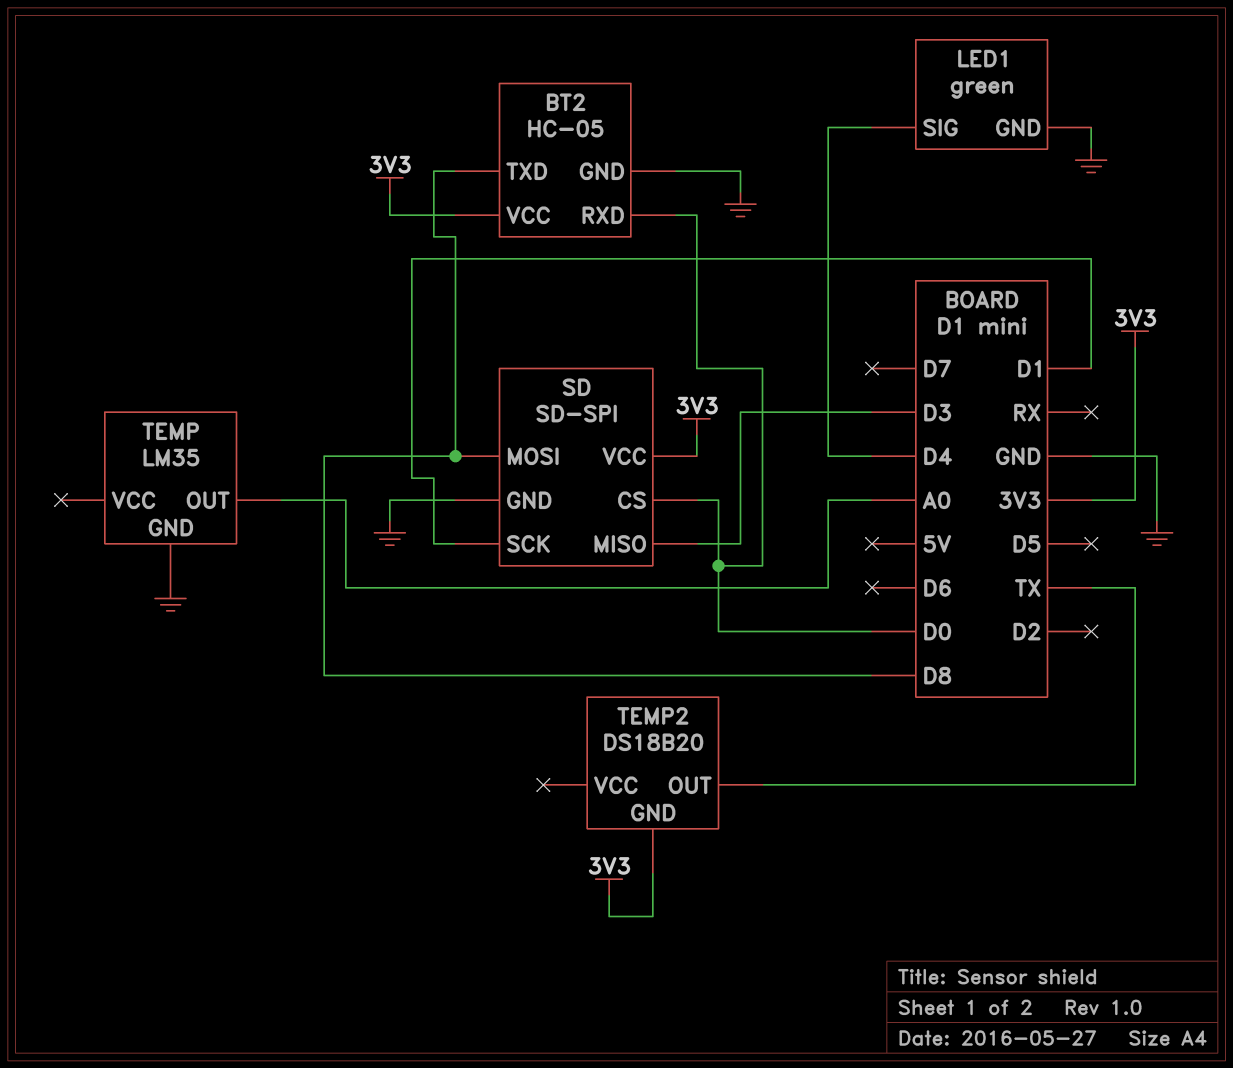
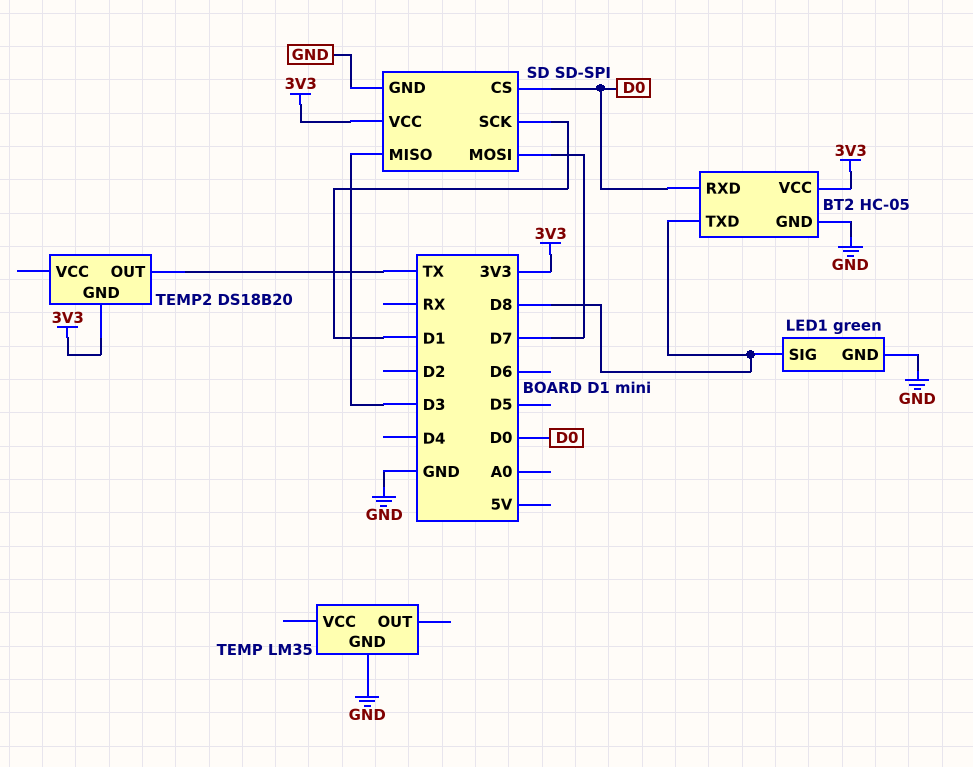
LED1 pin SIG: D4 -> D8
SD pin MOSI: D8 -> D7
TEMP pin OUT: A0 -> none

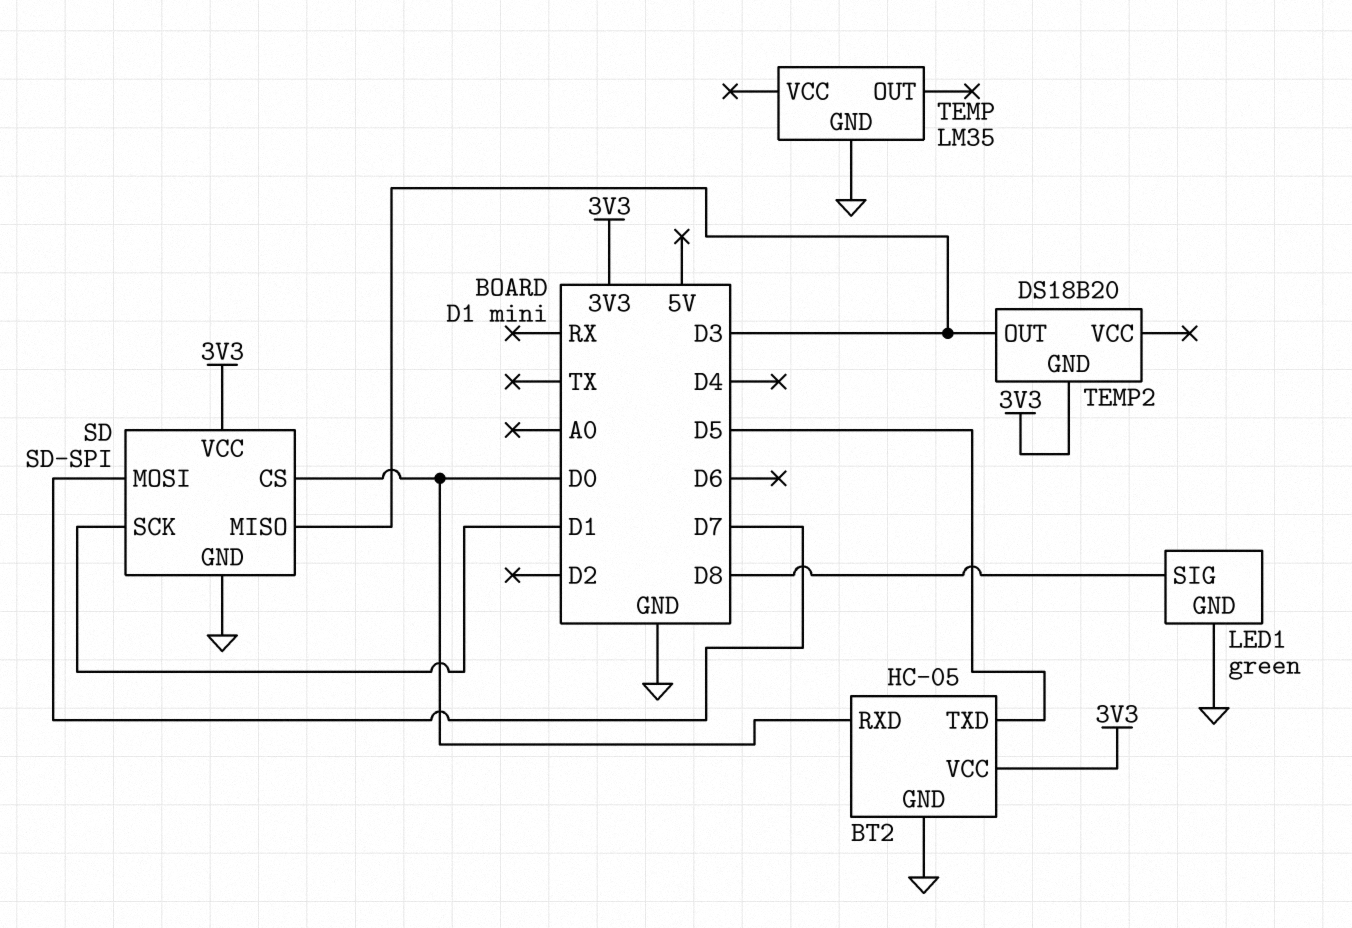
BT2 pin TXD: D8 -> D5
TEMP2 pin OUT: TX -> D3

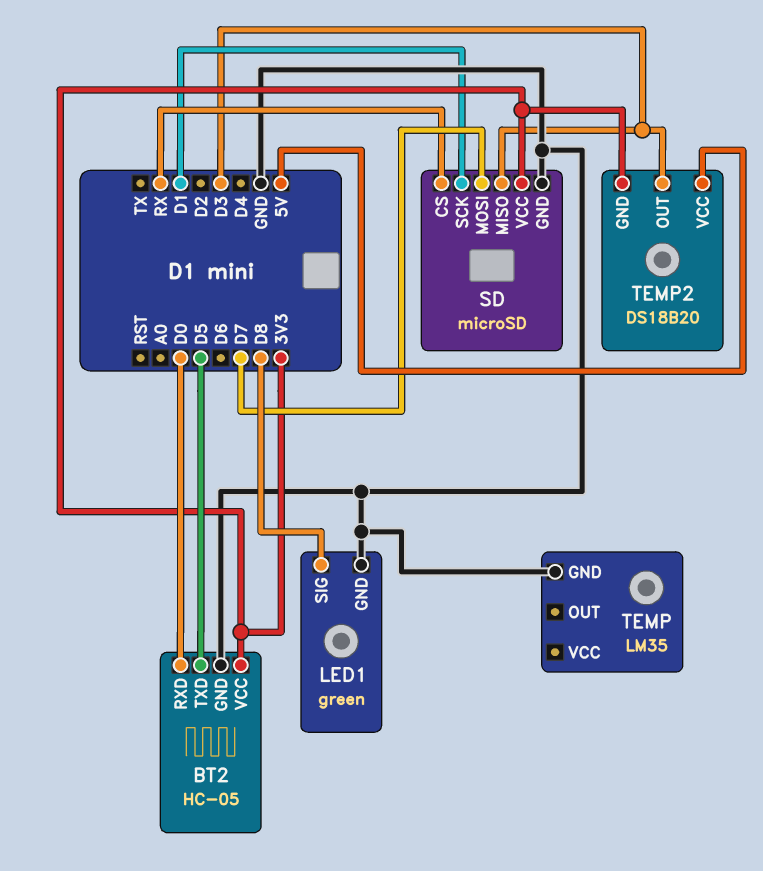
SD: SD-SPI -> microSD
SD pin CS: D0 -> RX
TEMP2 pin VCC: none -> 5V

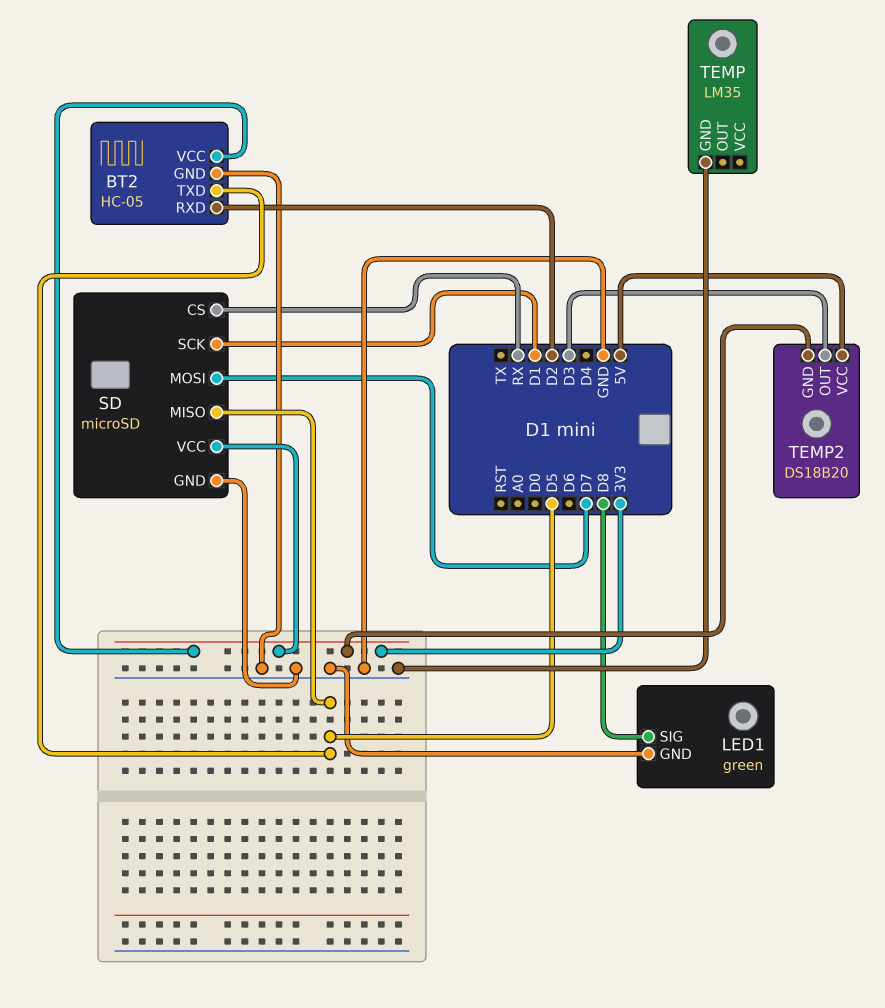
BT2 pin RXD: D0 -> D2
SD pin MISO: D3 -> D5

